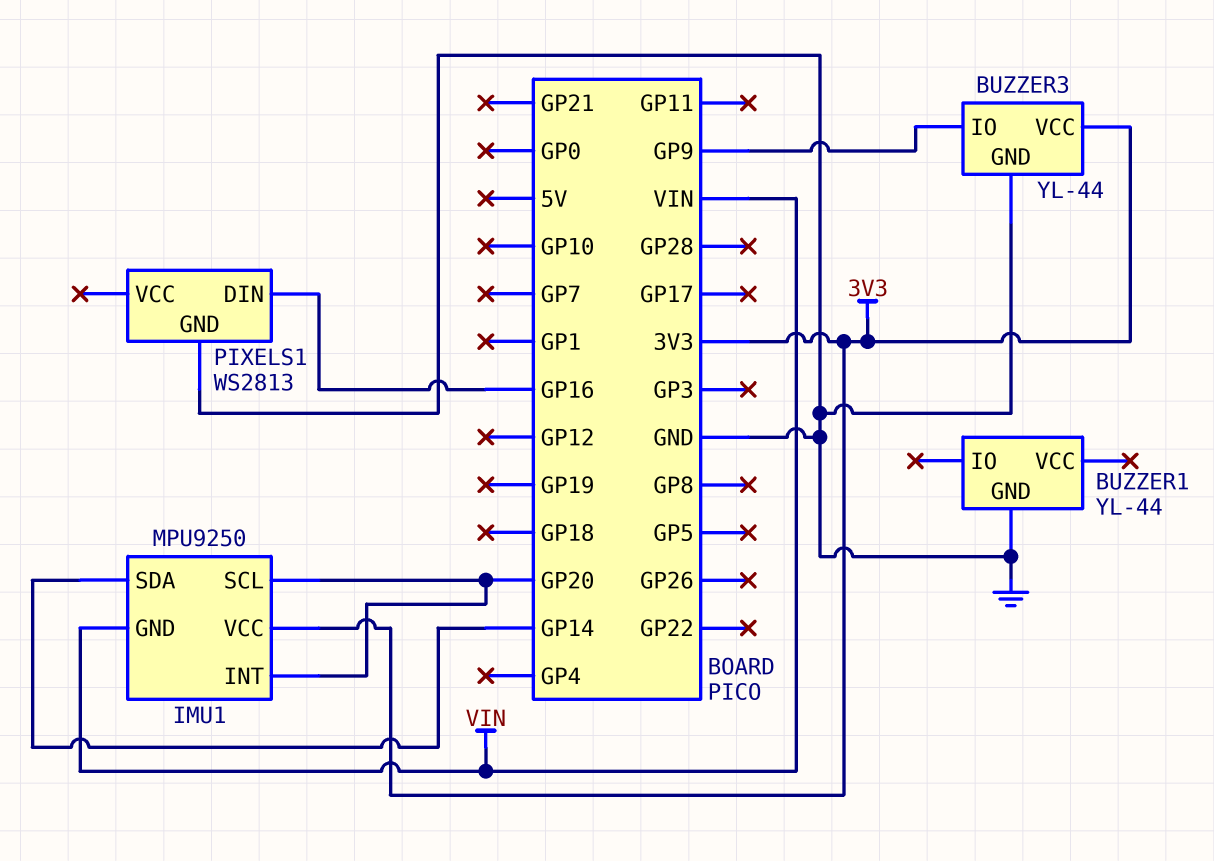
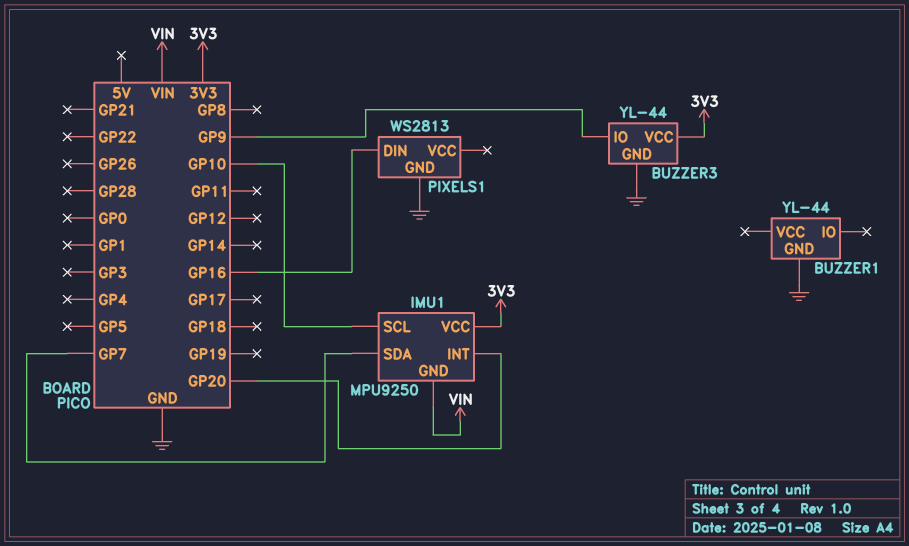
IMU1 pin SCL: GP20 -> GP10
IMU1 pin SDA: GP14 -> GP7

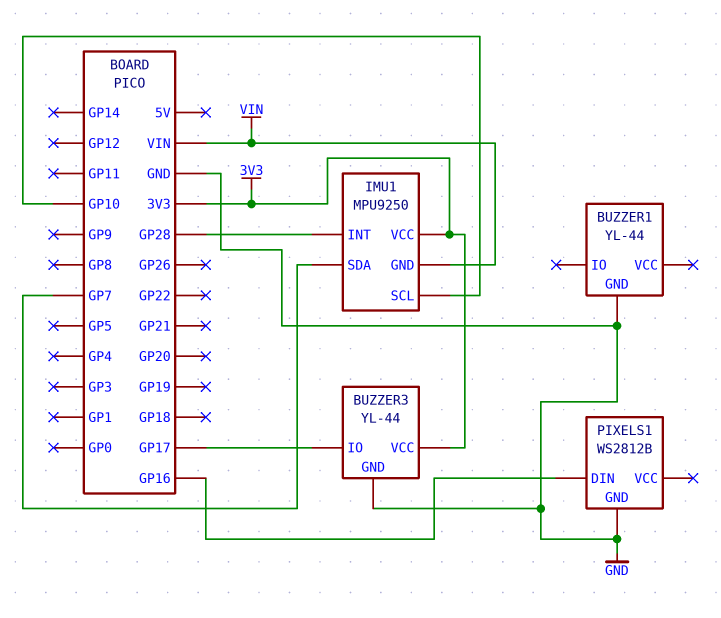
BUZZER3 pin IO: GP9 -> GP17
IMU1 pin INT: GP20 -> GP28
PIXELS1: WS2813 -> WS2812B

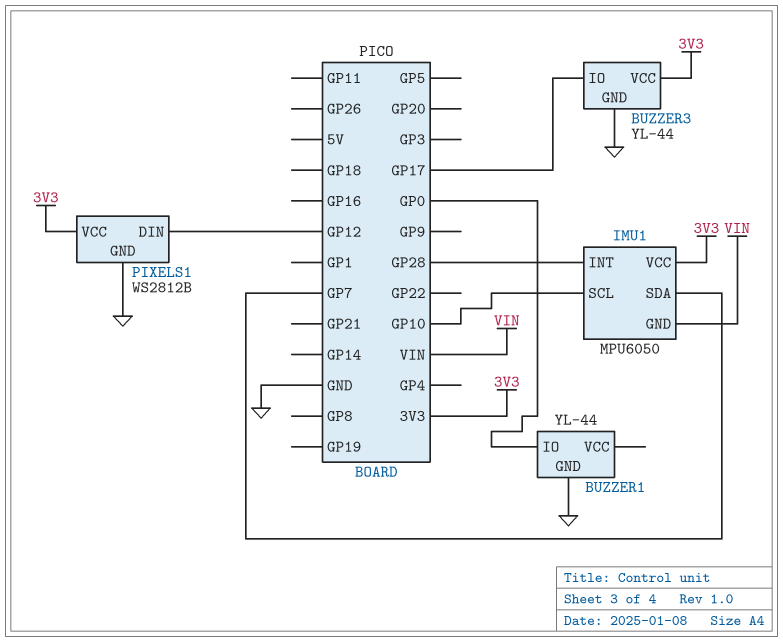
BUZZER1 pin IO: none -> GP0
IMU1: MPU9250 -> MPU6050
PIXELS1 pin DIN: GP16 -> GP12
PIXELS1 pin VCC: none -> 3V3

